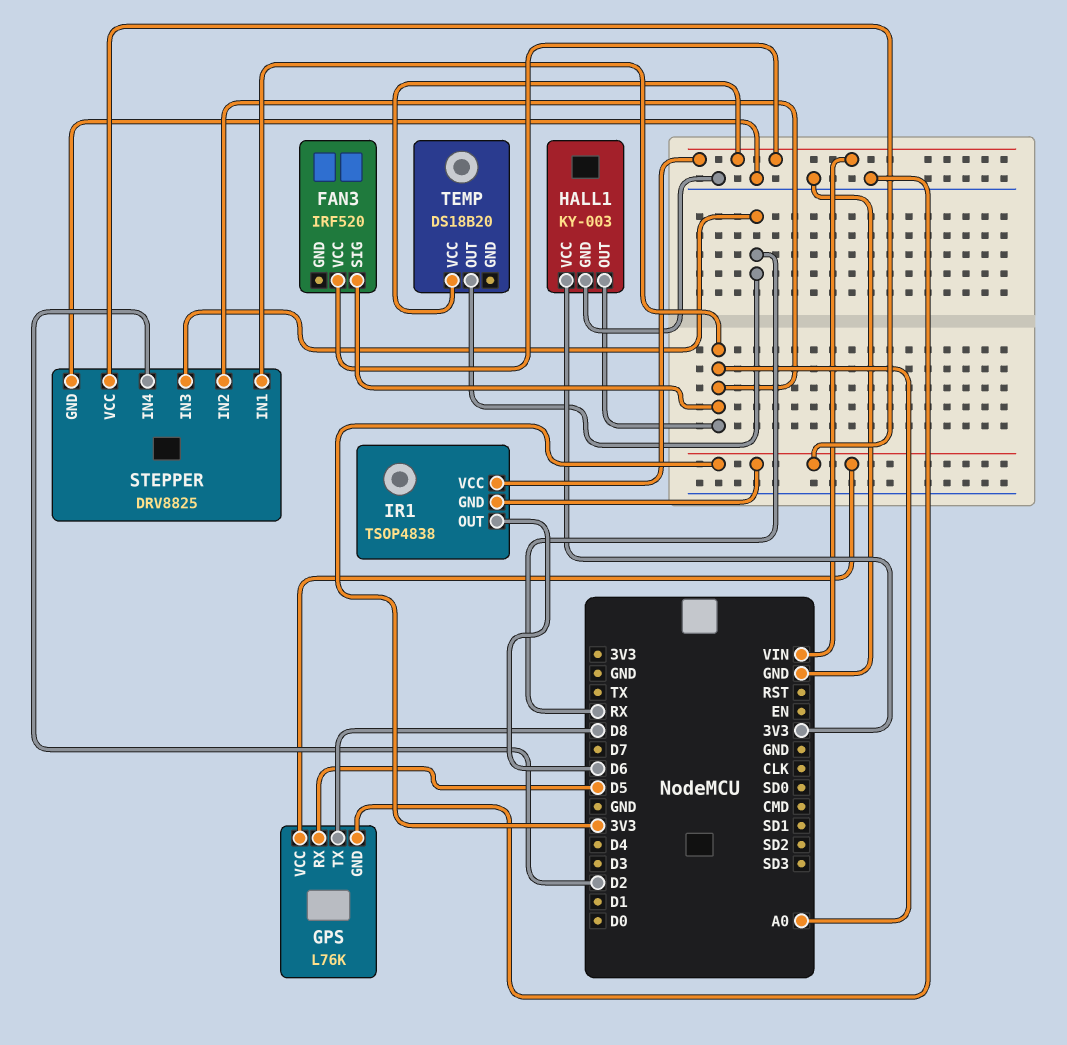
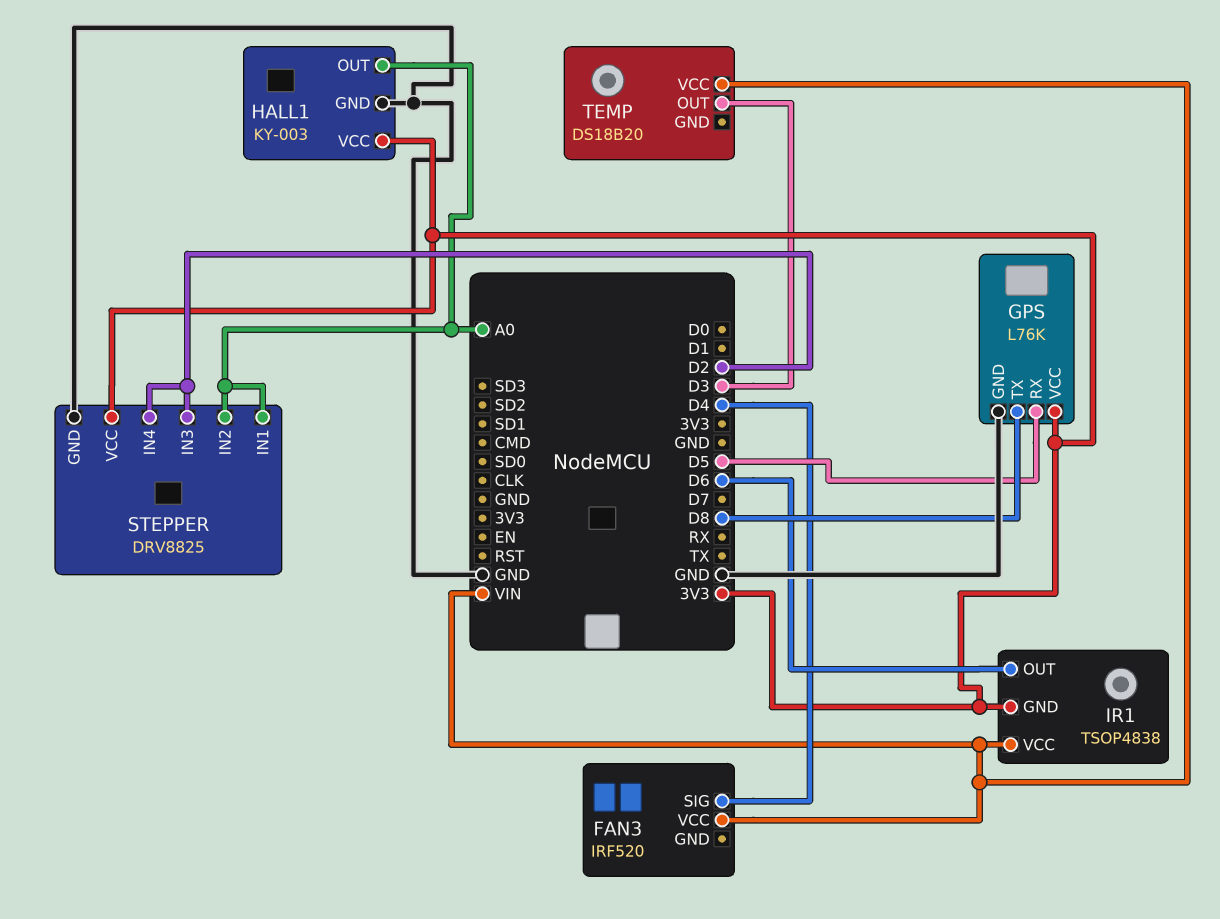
FAN3 pin SIG: A0 -> D4
STEPPER pin IN3: RX -> D2
TEMP pin OUT: RX -> D3

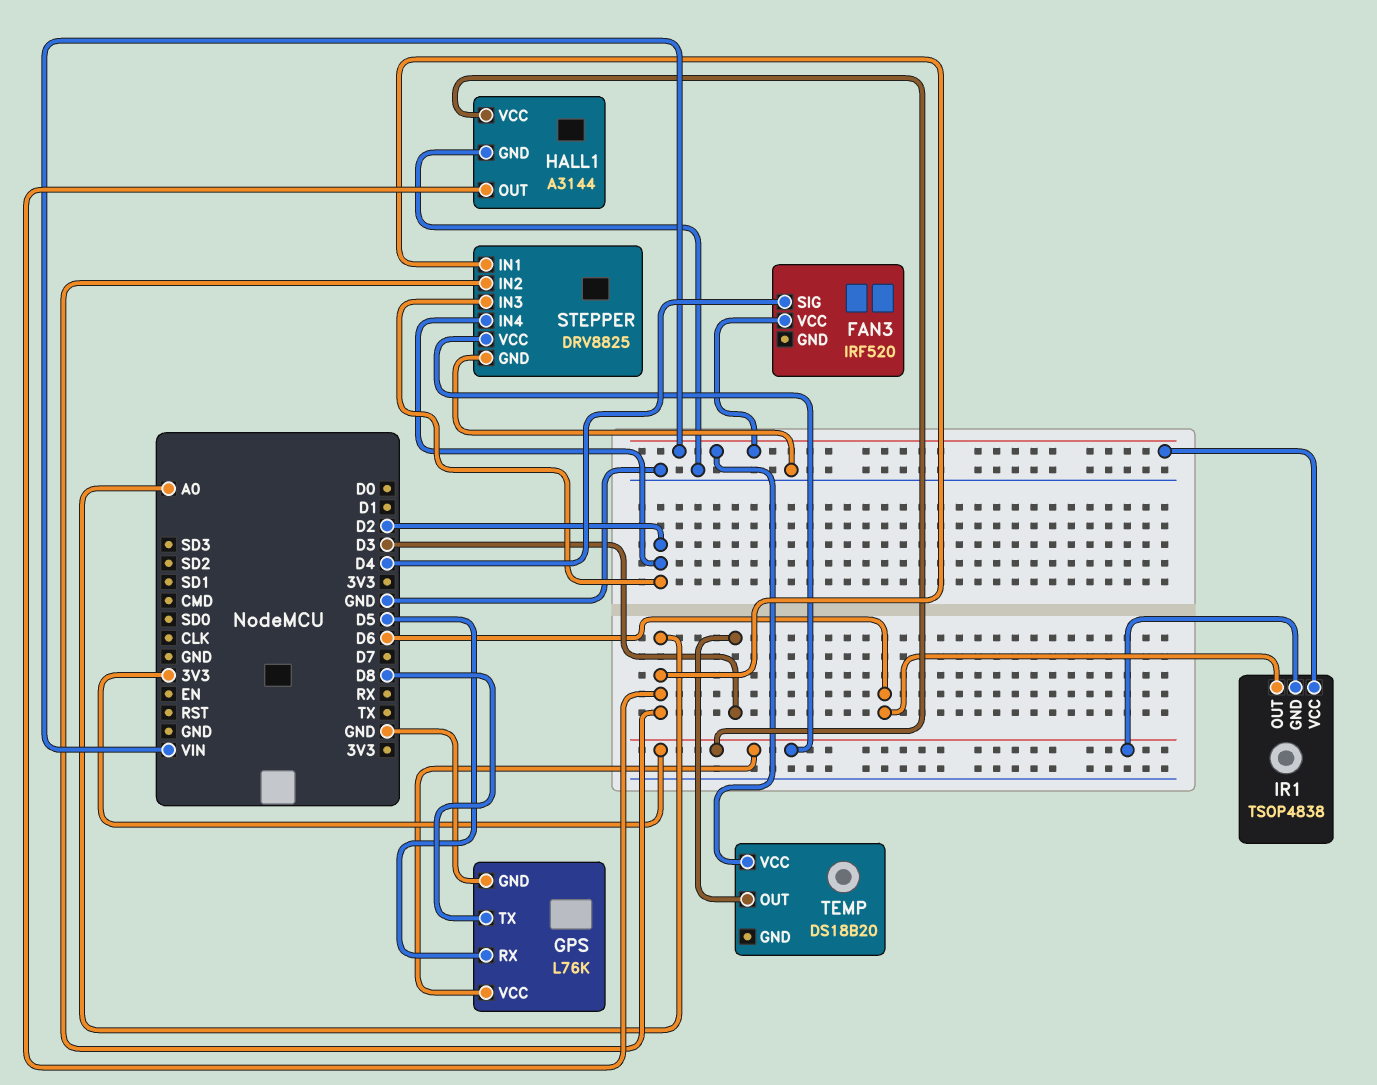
HALL1: KY-003 -> A3144

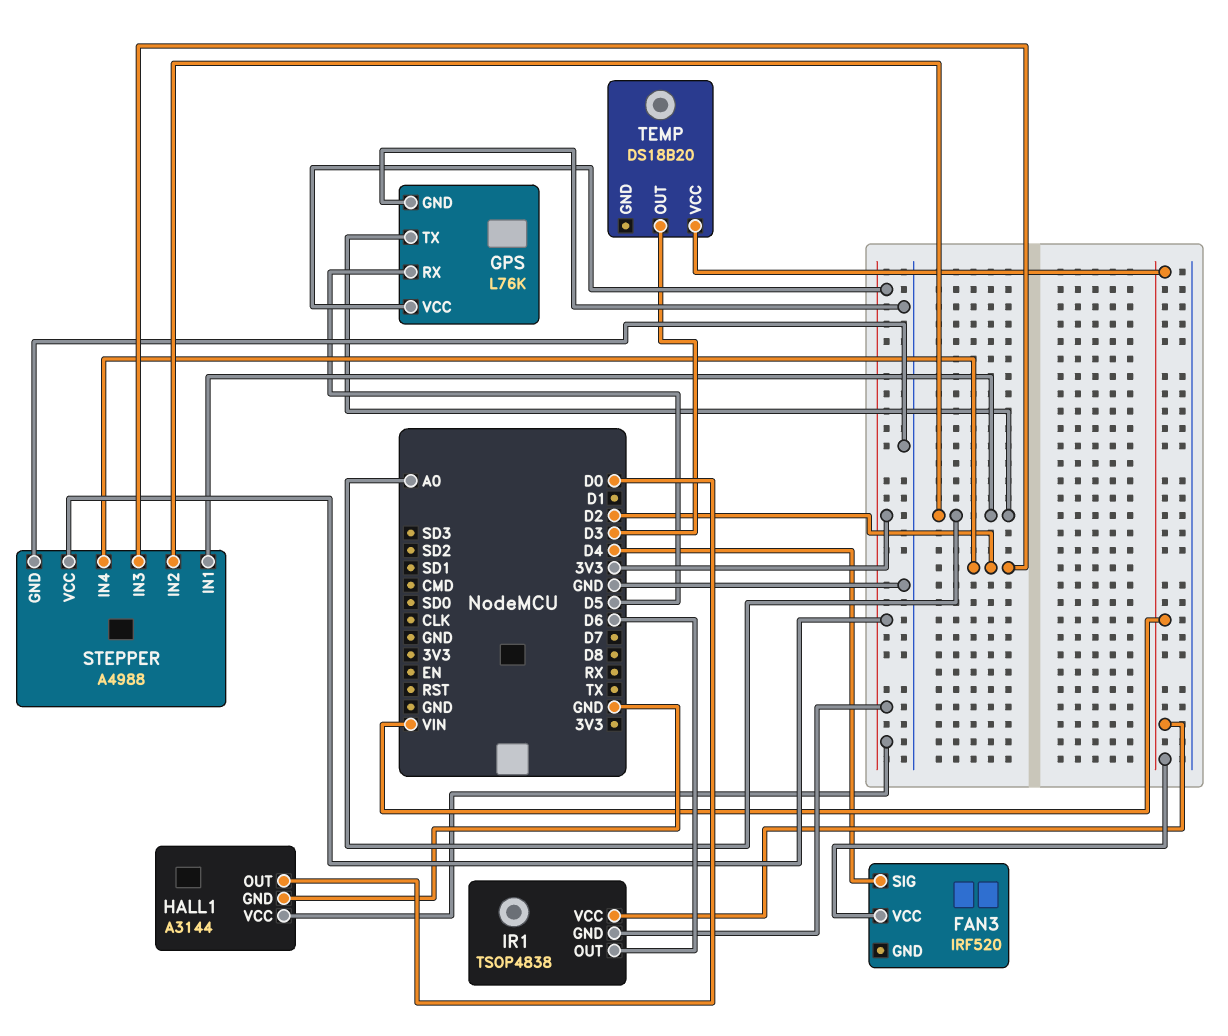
GPS pin TX: D8 -> A0
HALL1 pin OUT: A0 -> D0
STEPPER: DRV8825 -> A4988

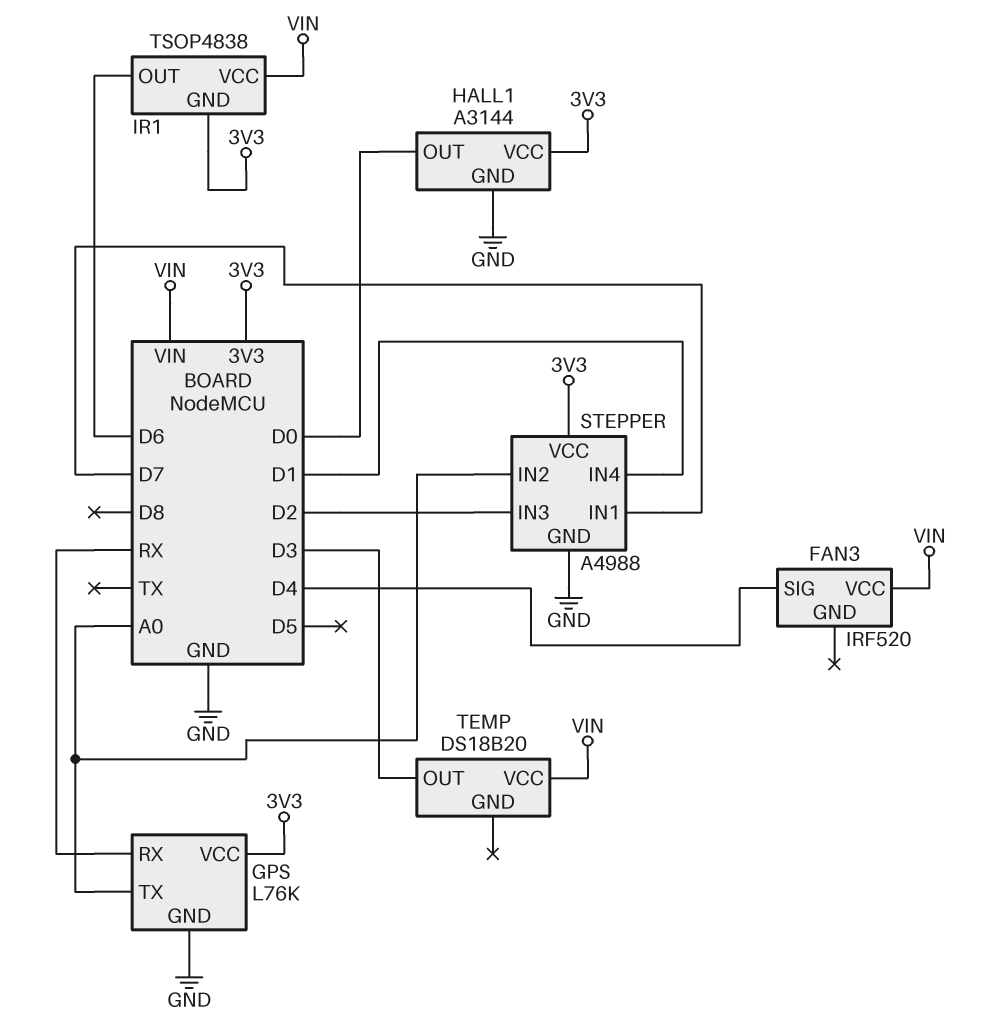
GPS pin RX: D5 -> RX
STEPPER pin IN1: A0 -> D7
STEPPER pin IN4: D2 -> D1

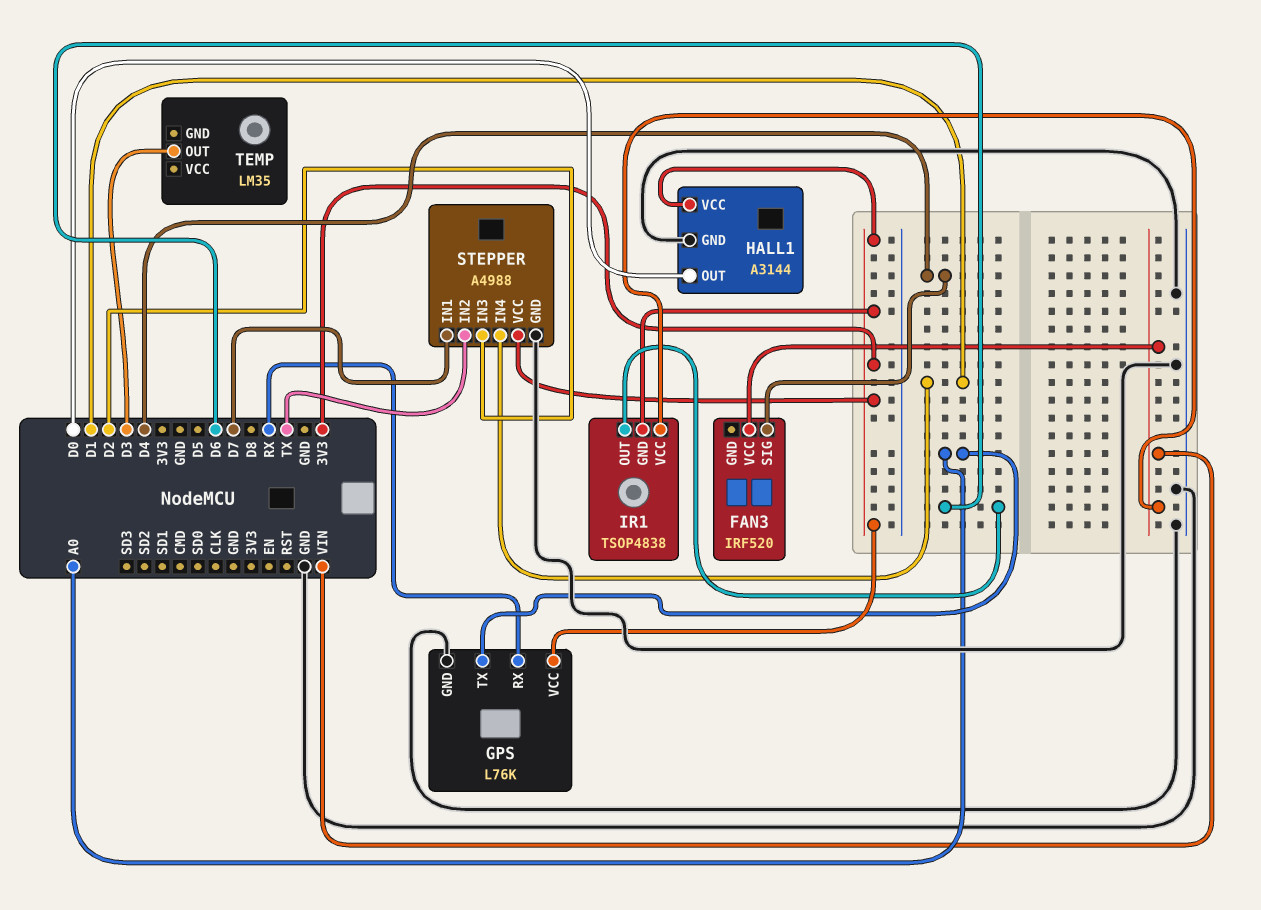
STEPPER pin IN2: A0 -> TX
TEMP: DS18B20 -> LM35
TEMP pin VCC: VIN -> none

